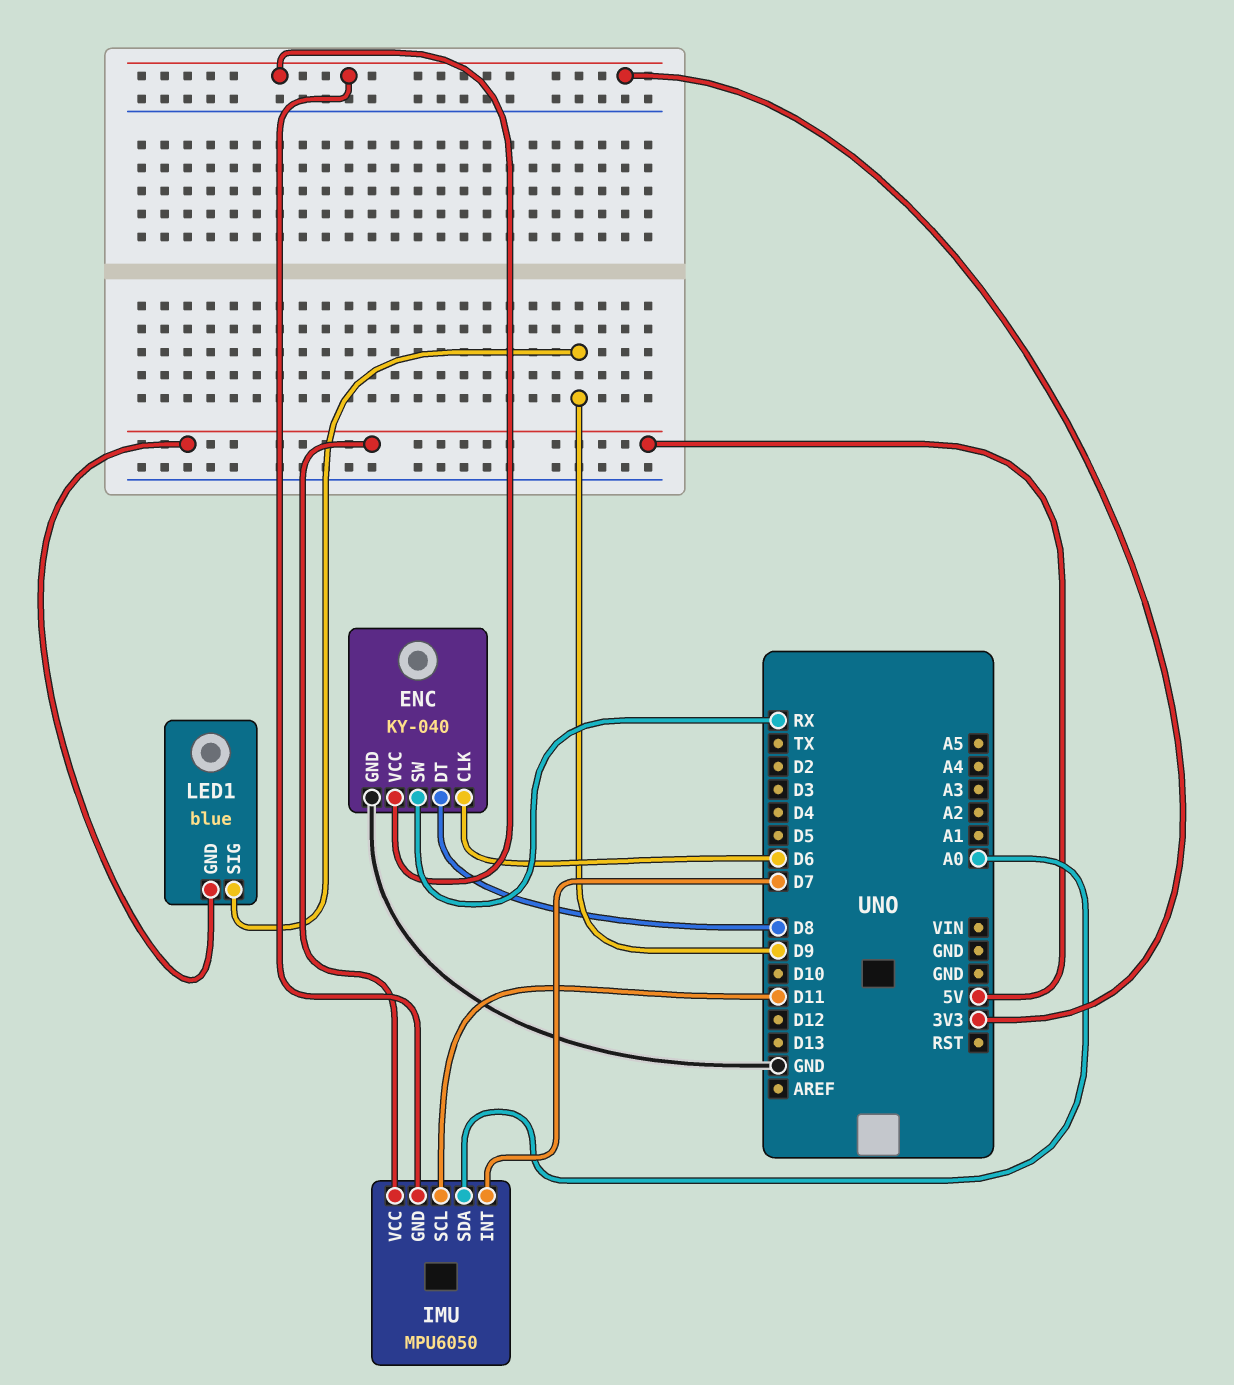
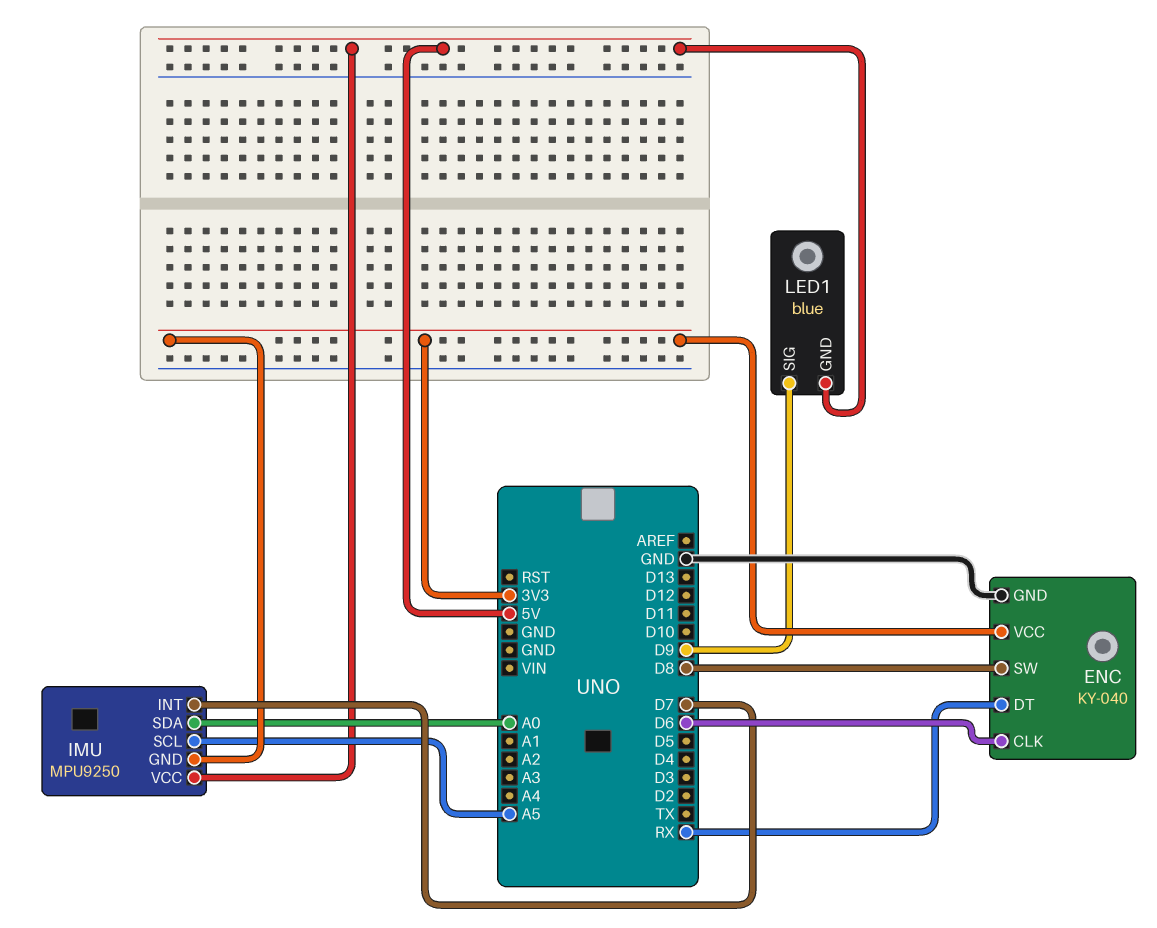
ENC pin DT: D8 -> RX
ENC pin SW: RX -> D8
IMU: MPU6050 -> MPU9250
IMU pin SCL: D11 -> A5

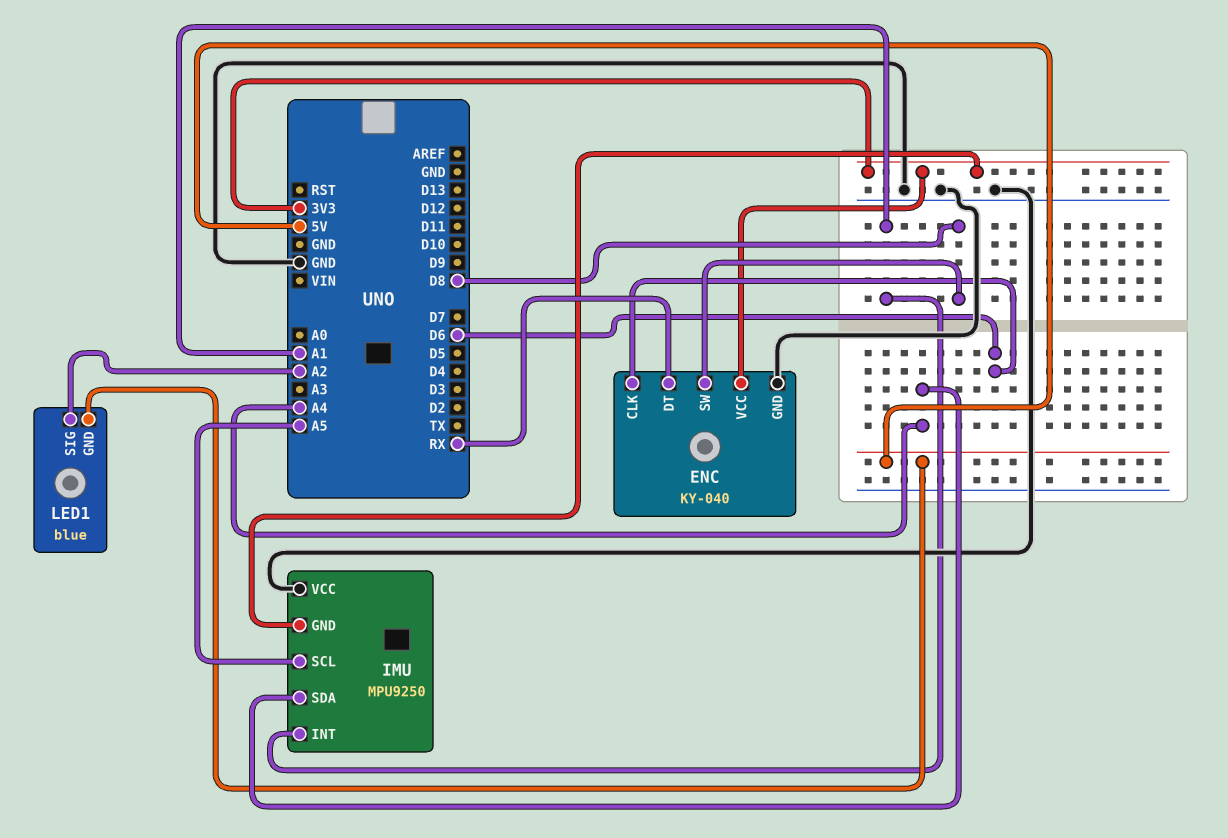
IMU pin INT: D7 -> A1
IMU pin SDA: A0 -> A4
IMU pin VCC: 5V -> GND
LED1 pin SIG: D9 -> A2

